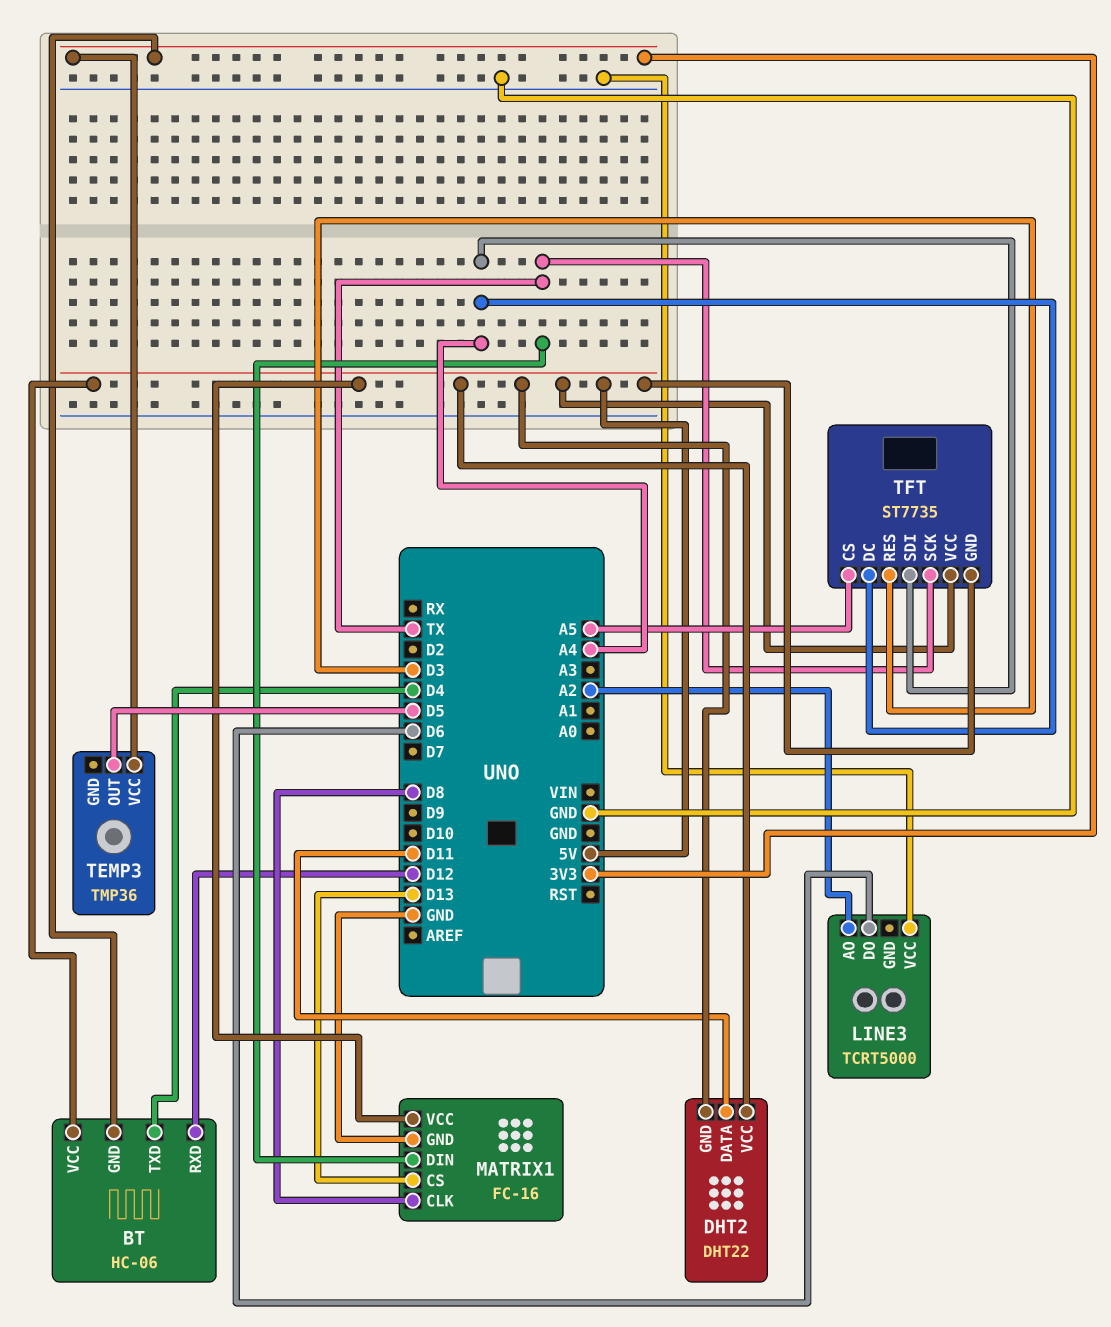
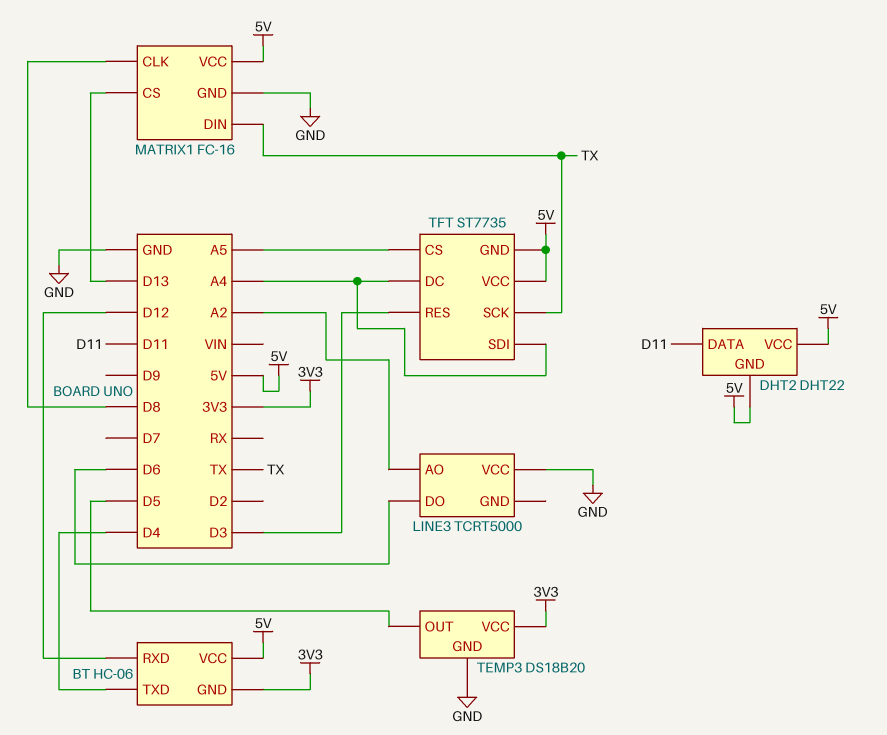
TEMP3: TMP36 -> DS18B20
TEMP3 pin GND: none -> GND

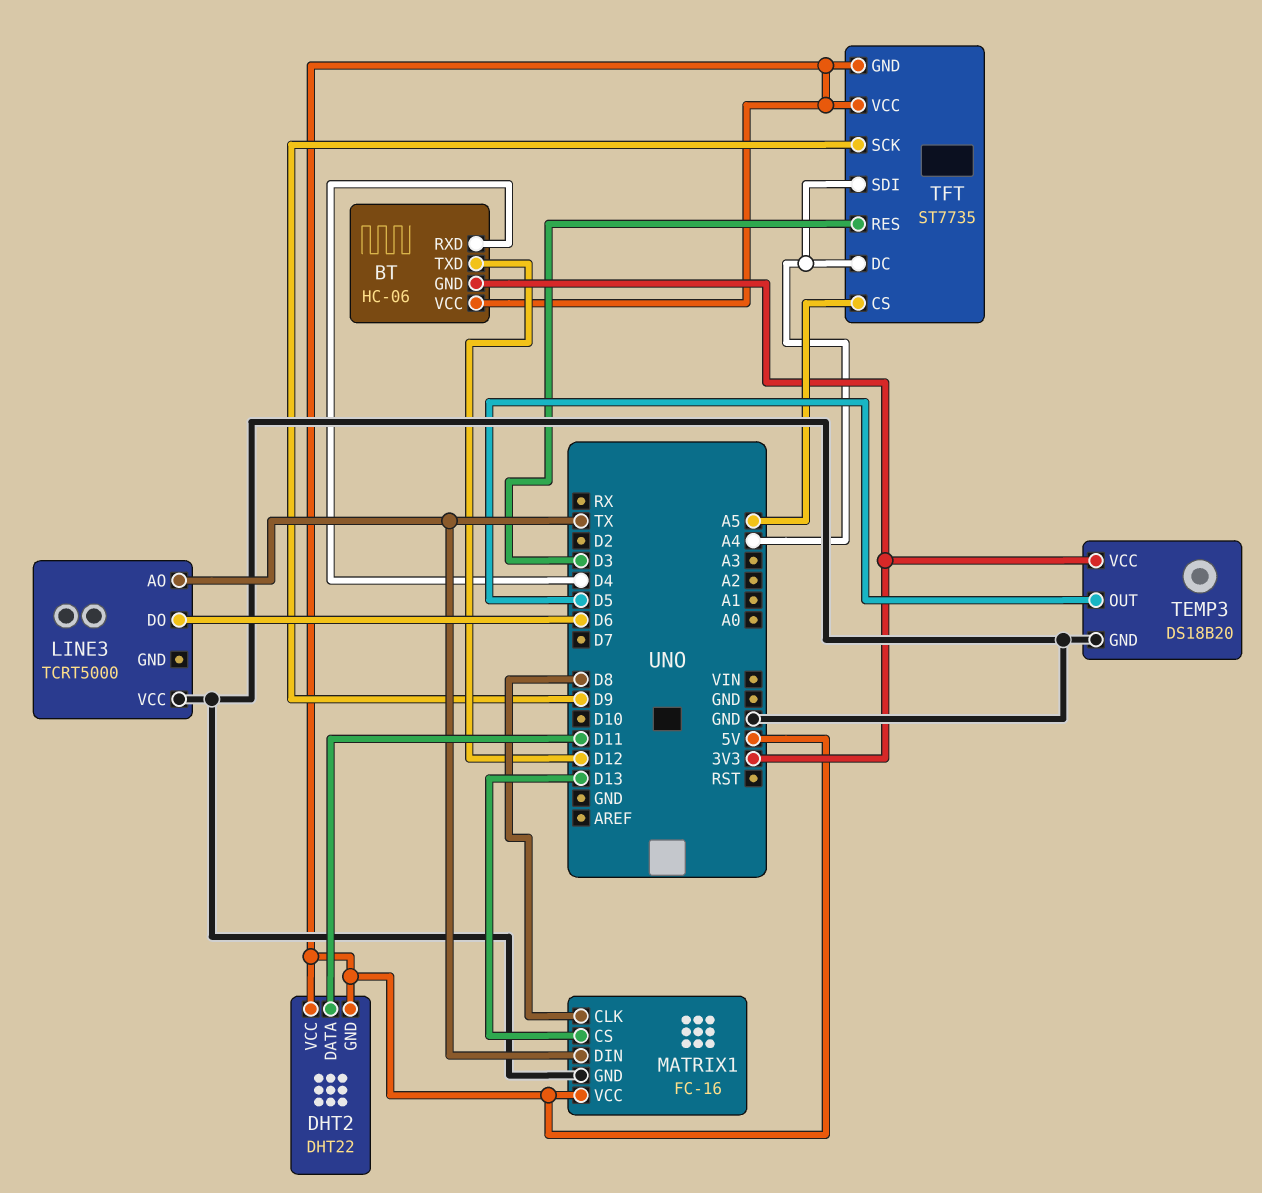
BT pin RXD: D12 -> D4
BT pin TXD: D4 -> D12
LINE3 pin AO: A2 -> TX
TFT pin SCK: TX -> D9

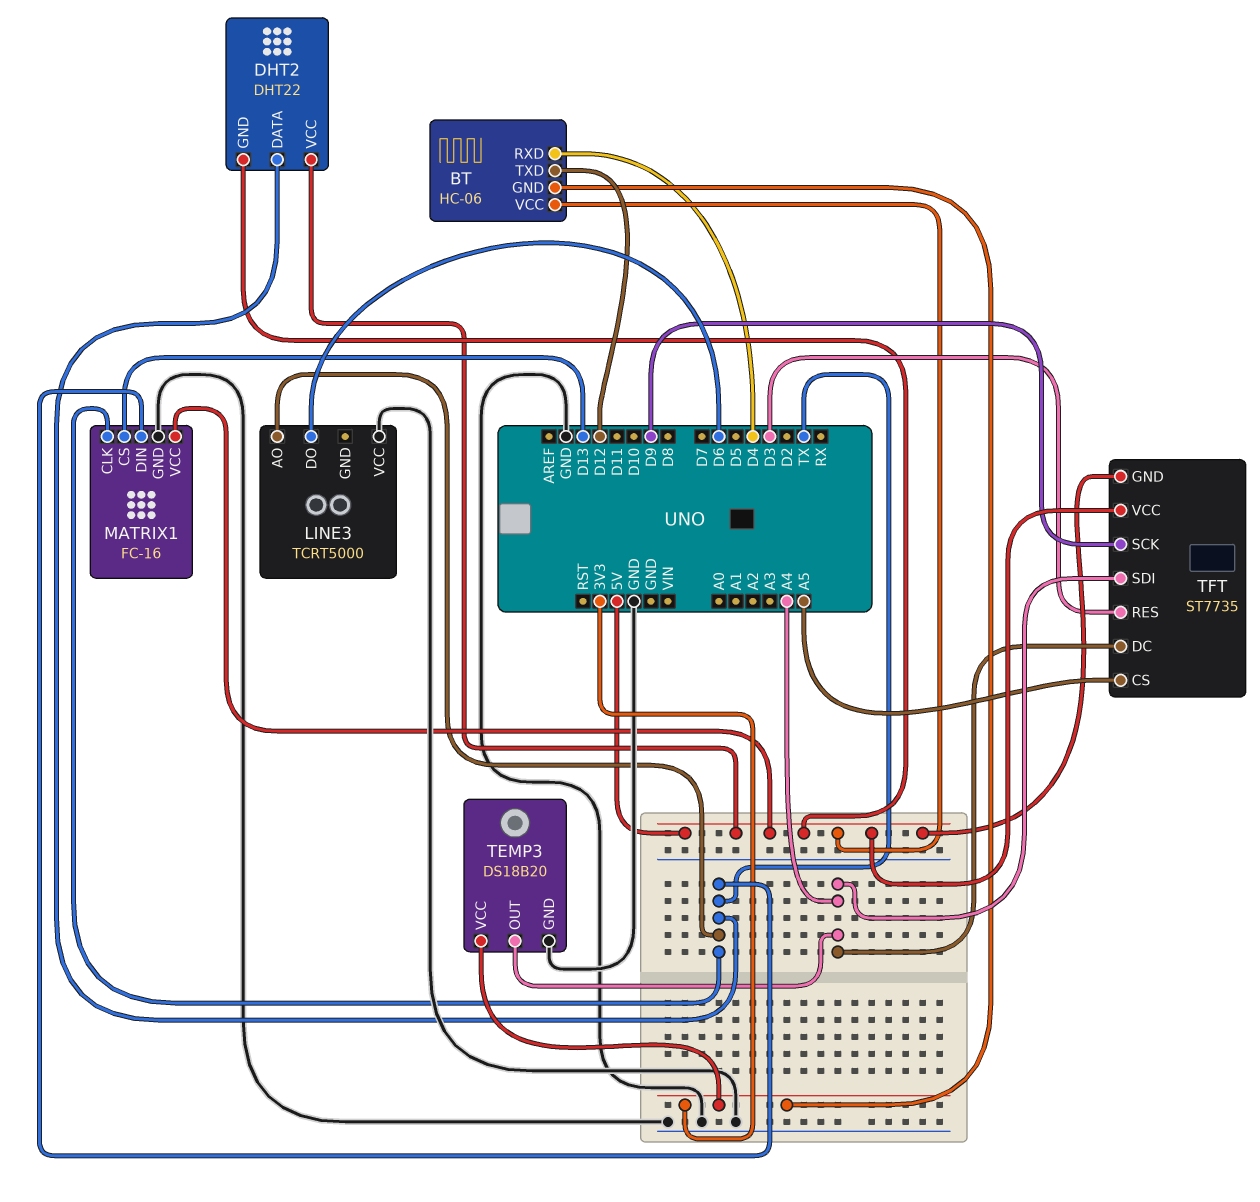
DHT2 pin DATA: D11 -> TX
MATRIX1 pin CLK: D8 -> TX
TEMP3 pin OUT: D5 -> A4

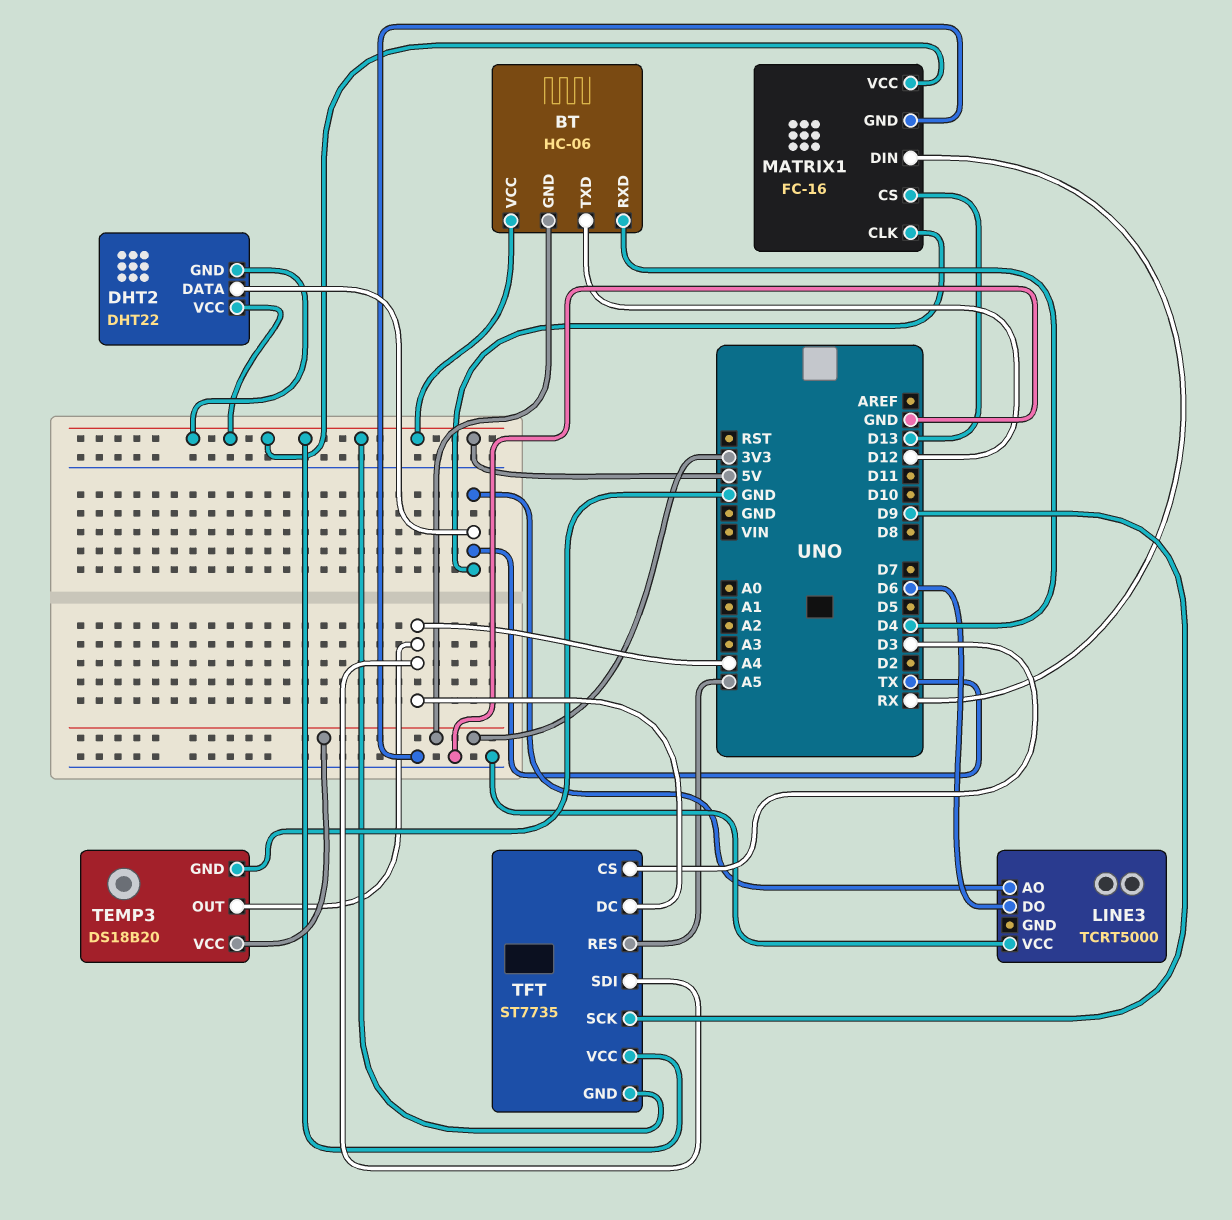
MATRIX1 pin DIN: TX -> RX
TFT pin CS: A5 -> D3
TFT pin RES: D3 -> A5

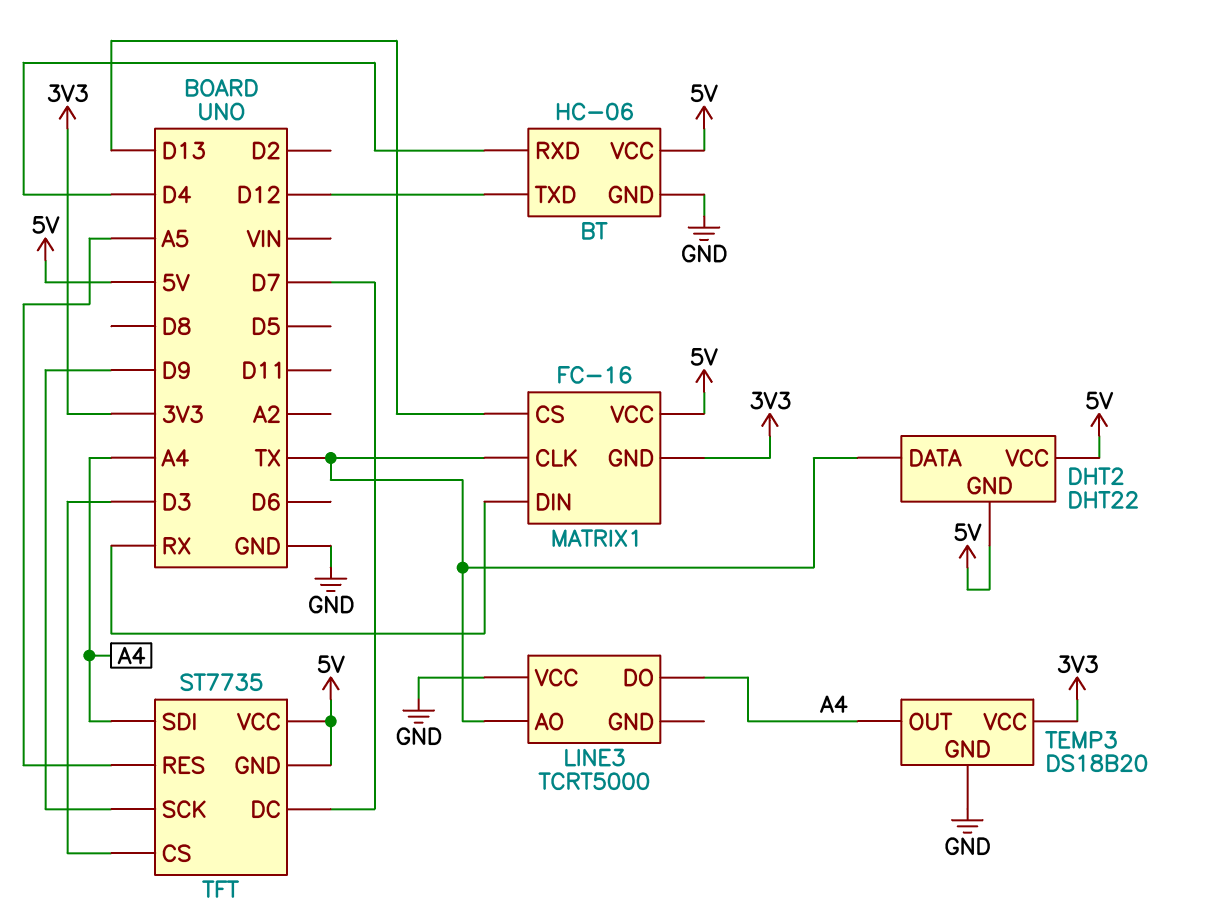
BT pin GND: 3V3 -> GND
LINE3 pin DO: D6 -> A4
MATRIX1 pin GND: GND -> 3V3
TFT pin DC: A4 -> D7

